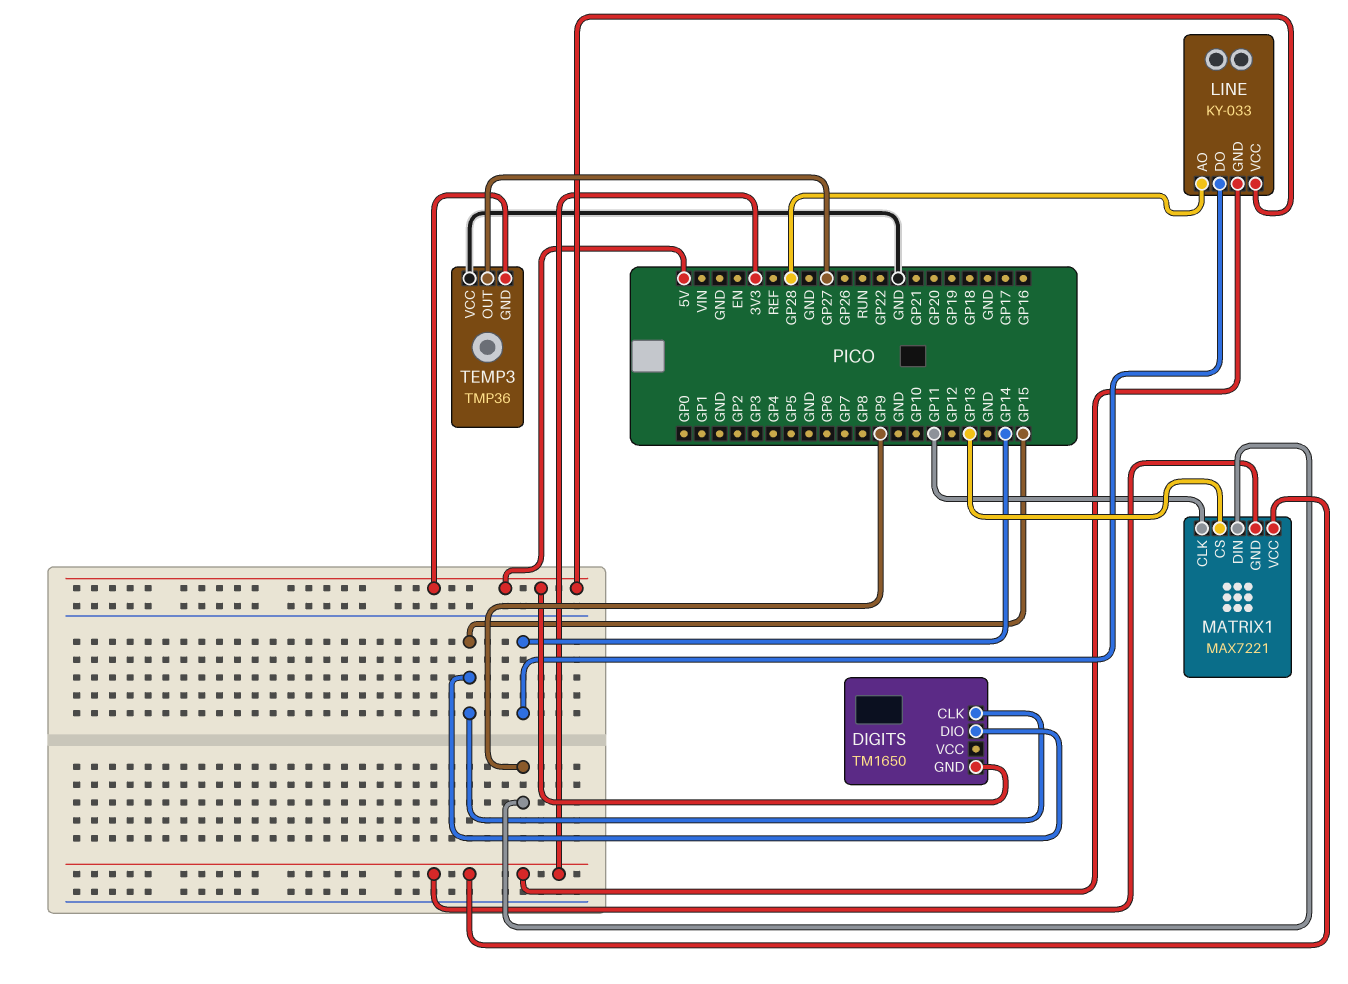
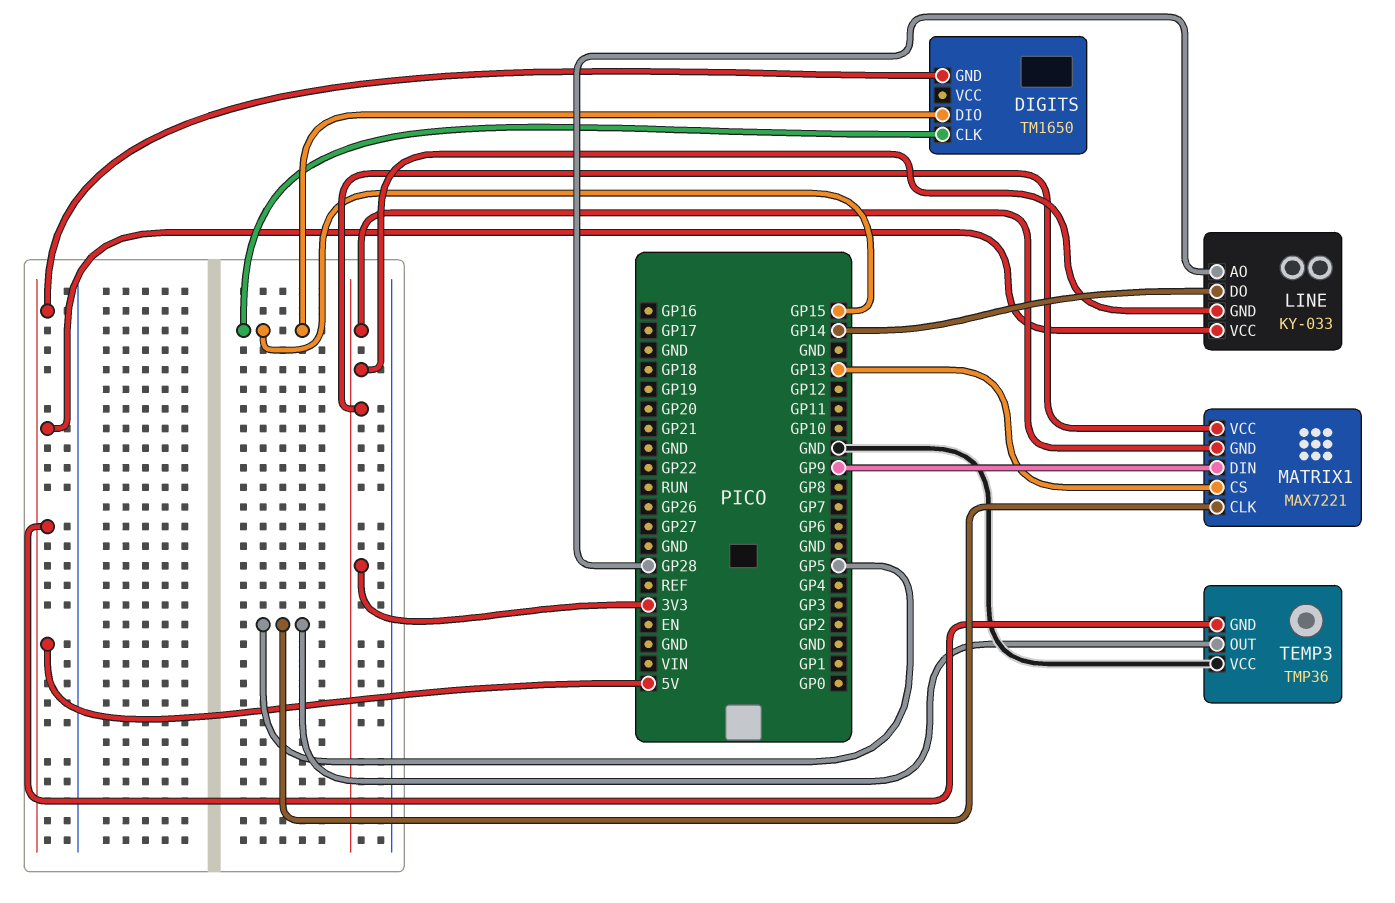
MATRIX1 pin CLK: GP11 -> GP5
TEMP3 pin OUT: GP27 -> GP5

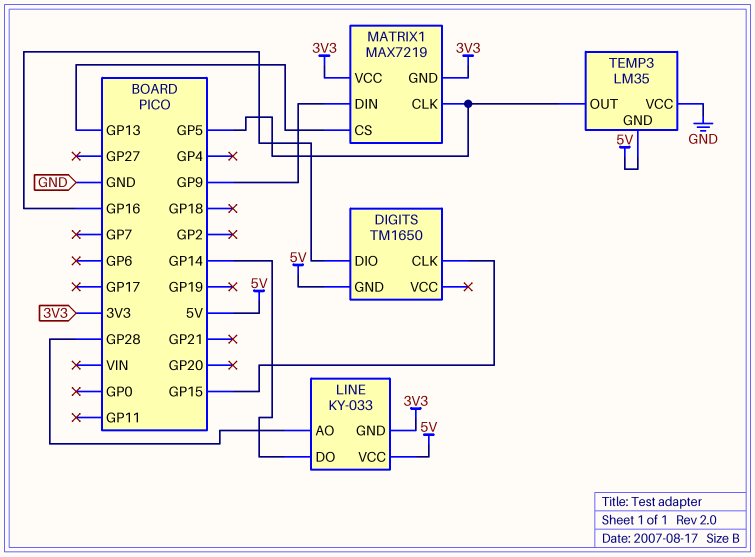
DIGITS pin DIO: GP15 -> GP16
MATRIX1: MAX7221 -> MAX7219
TEMP3: TMP36 -> LM35

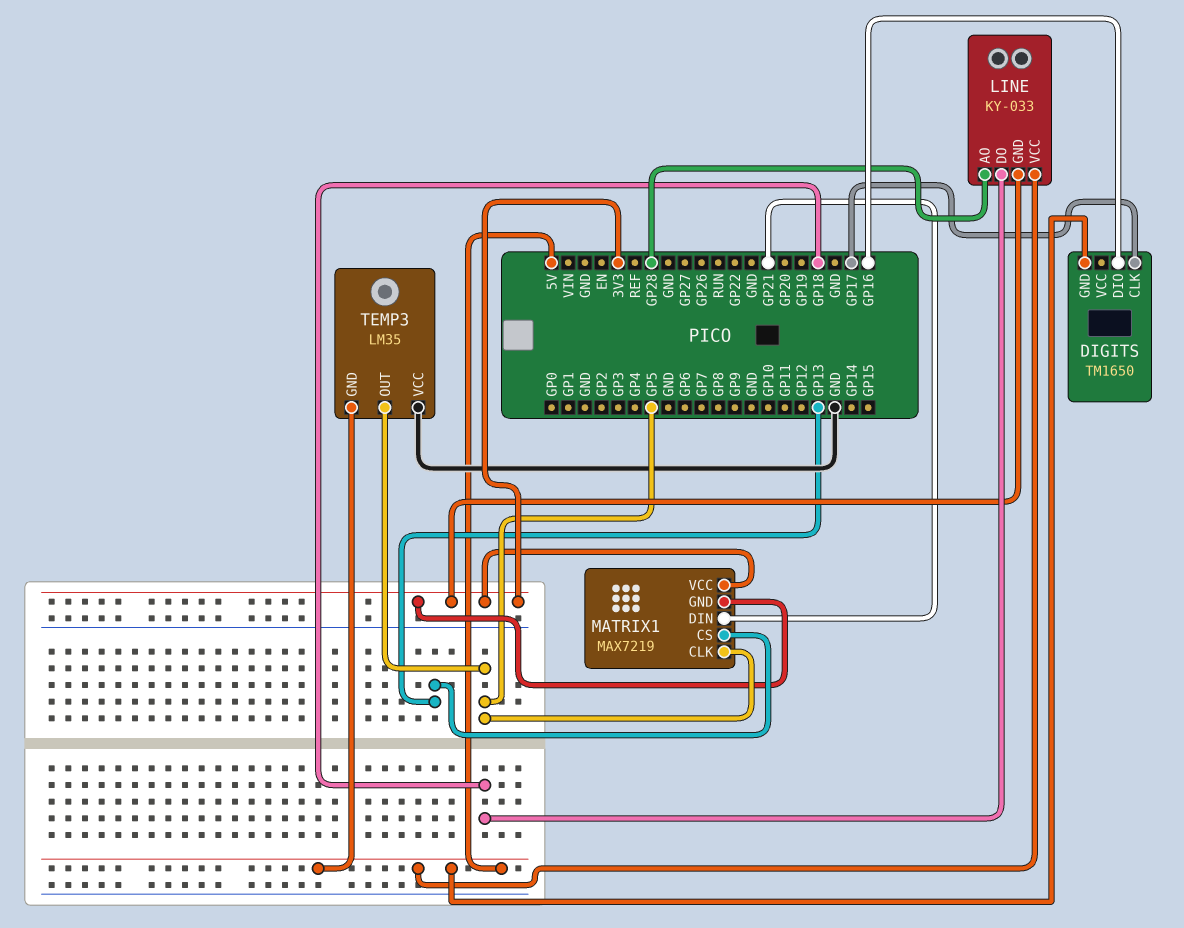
DIGITS pin CLK: GP15 -> GP17
LINE pin DO: GP14 -> GP18
MATRIX1 pin DIN: GP9 -> GP21

